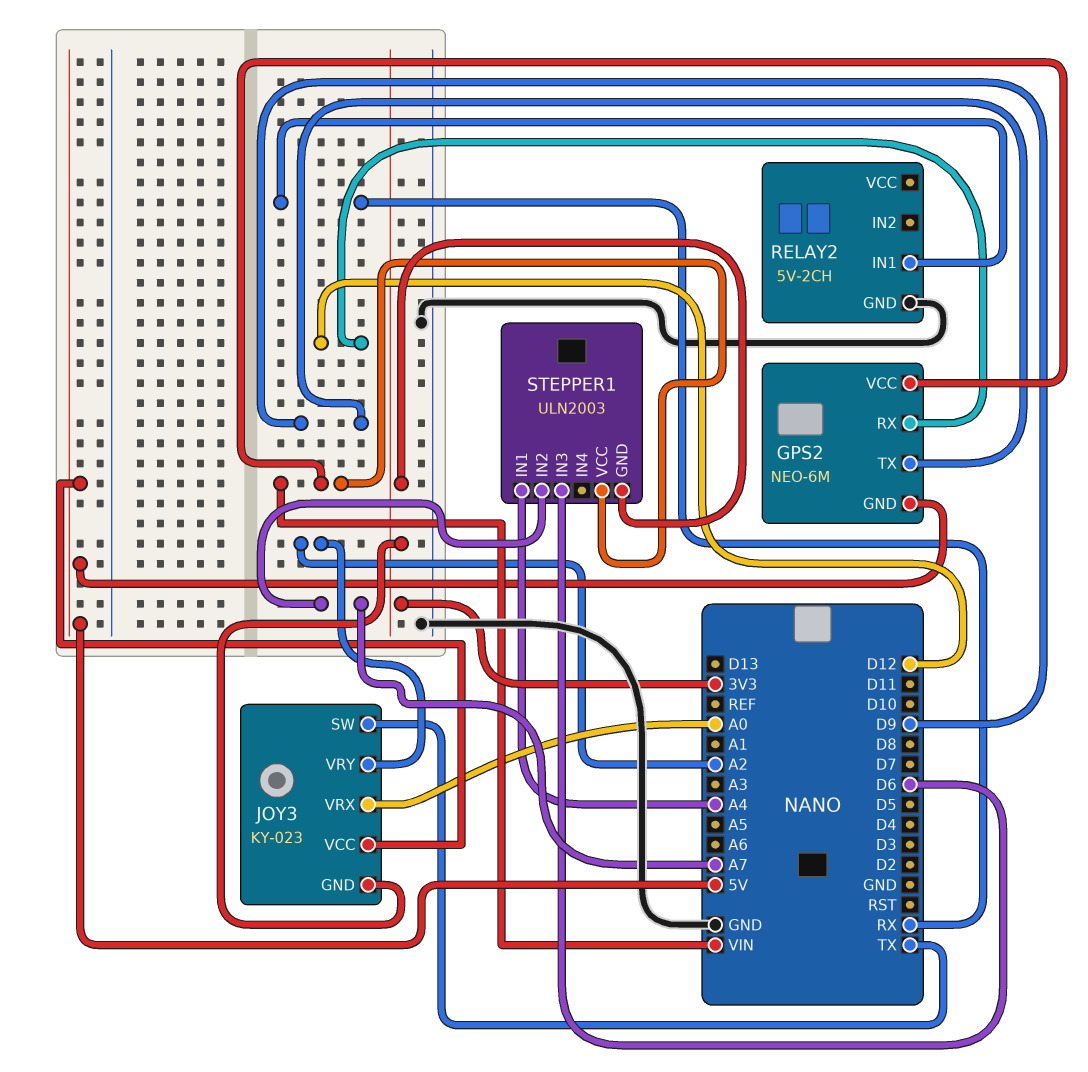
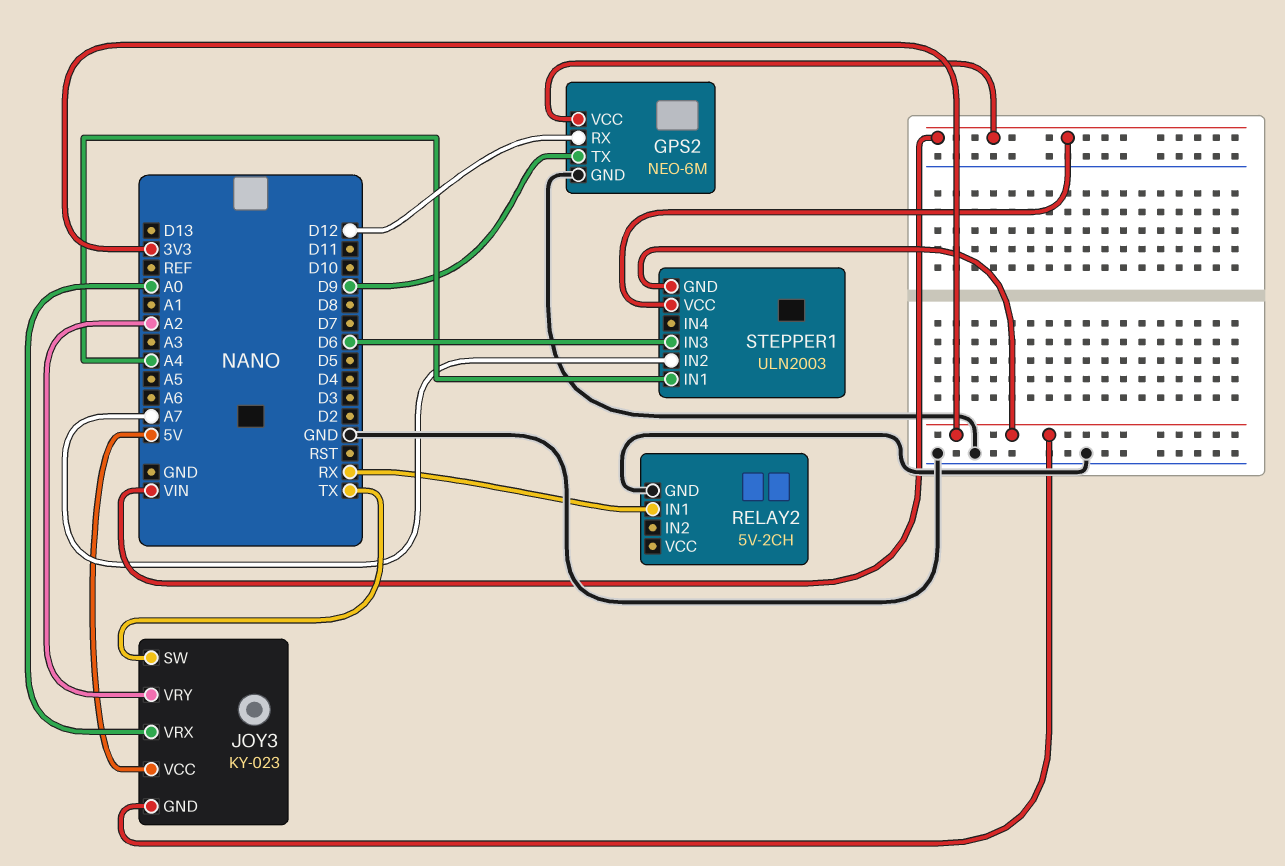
GPS2 pin GND: 5V -> GND

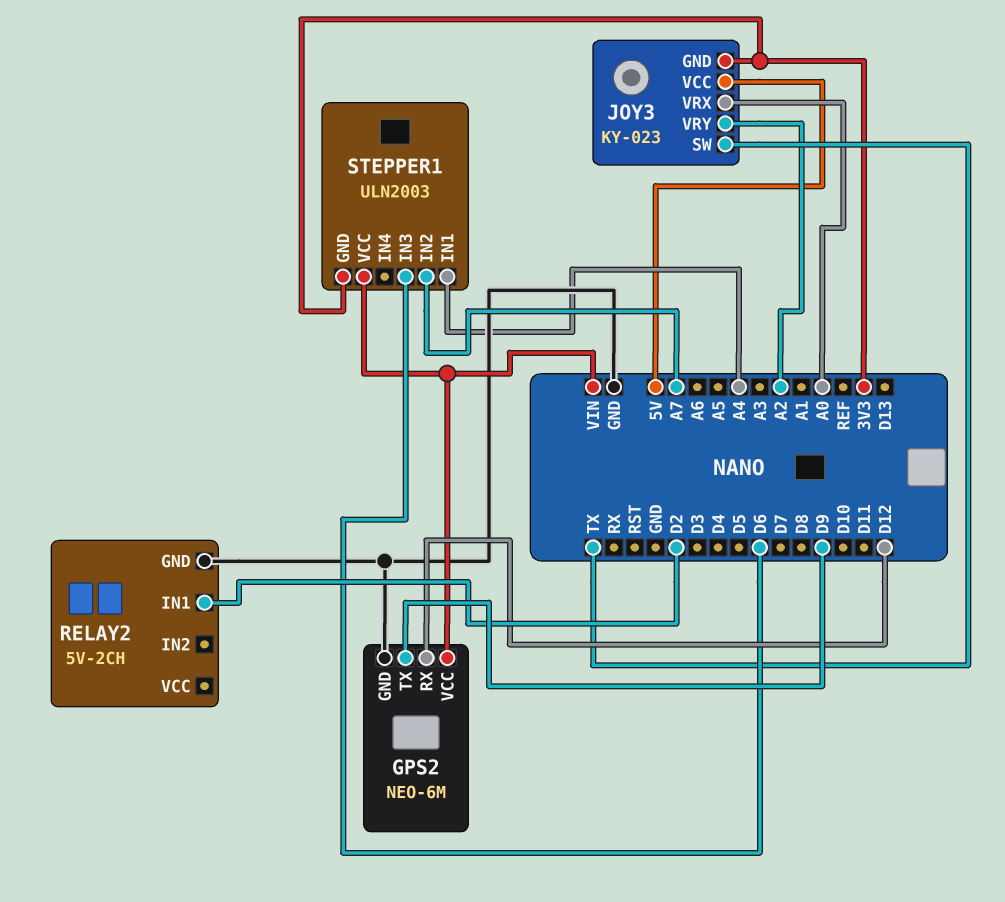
RELAY2 pin IN1: RX -> D2

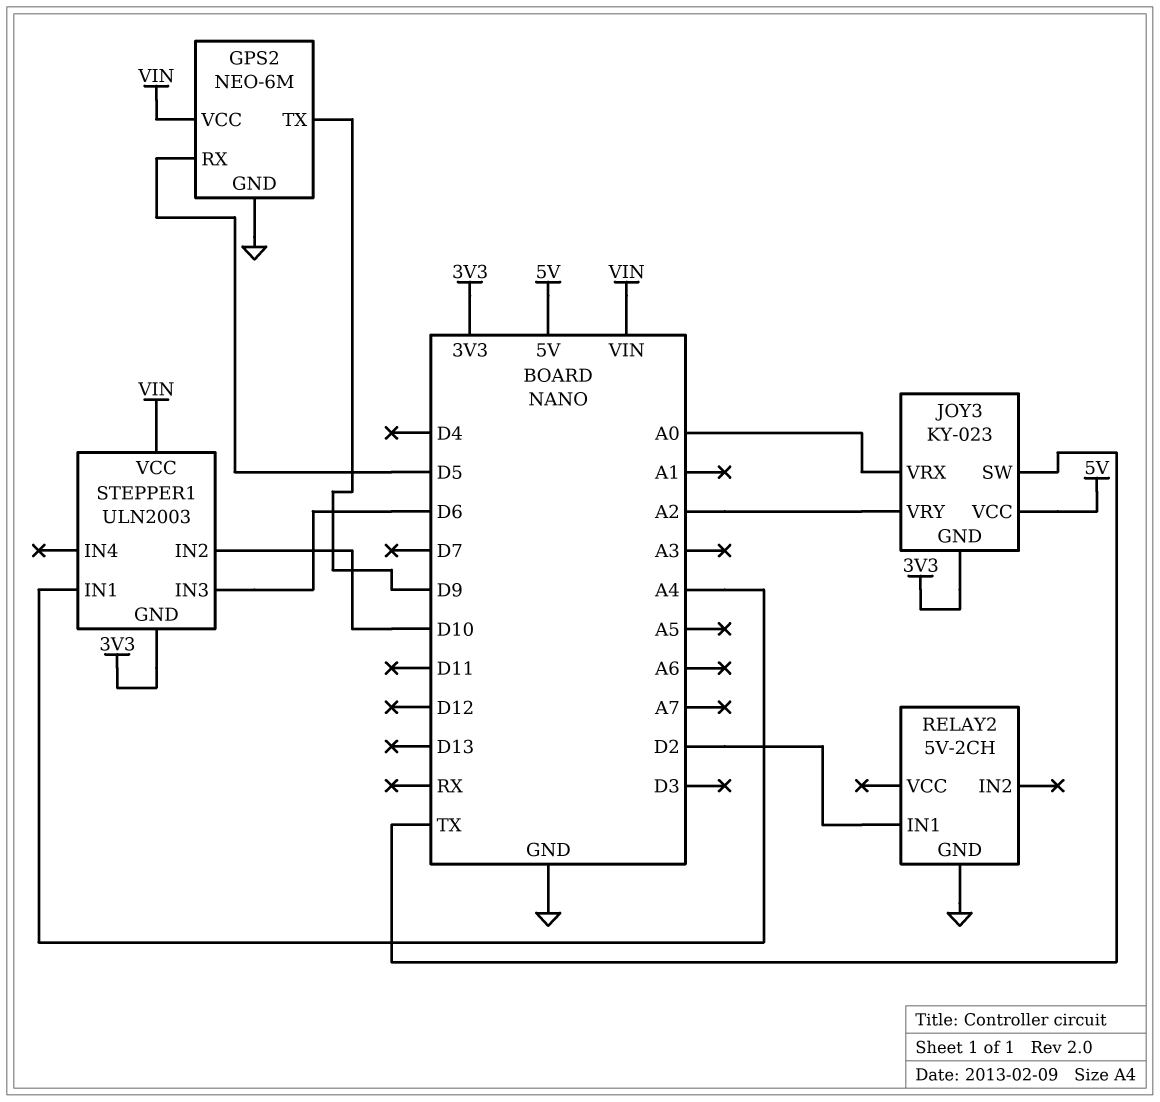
GPS2 pin RX: D12 -> D5
STEPPER1 pin IN2: A7 -> D10

